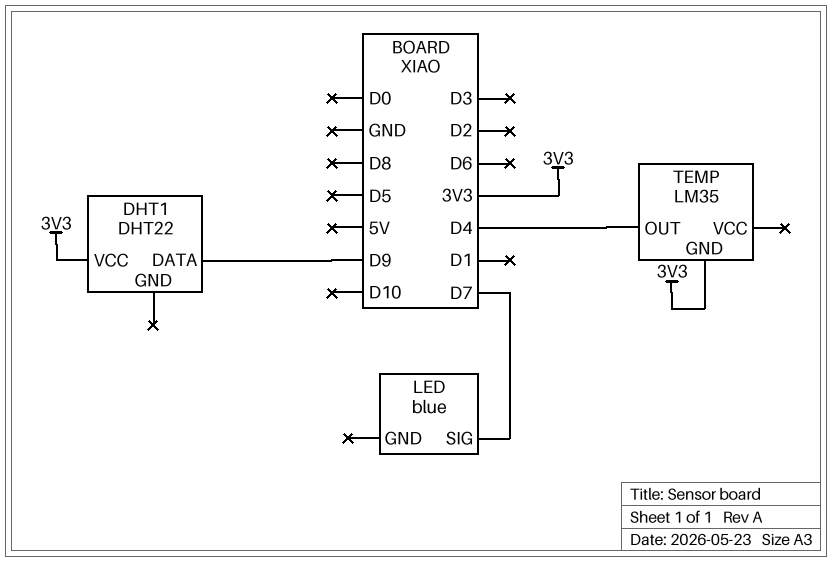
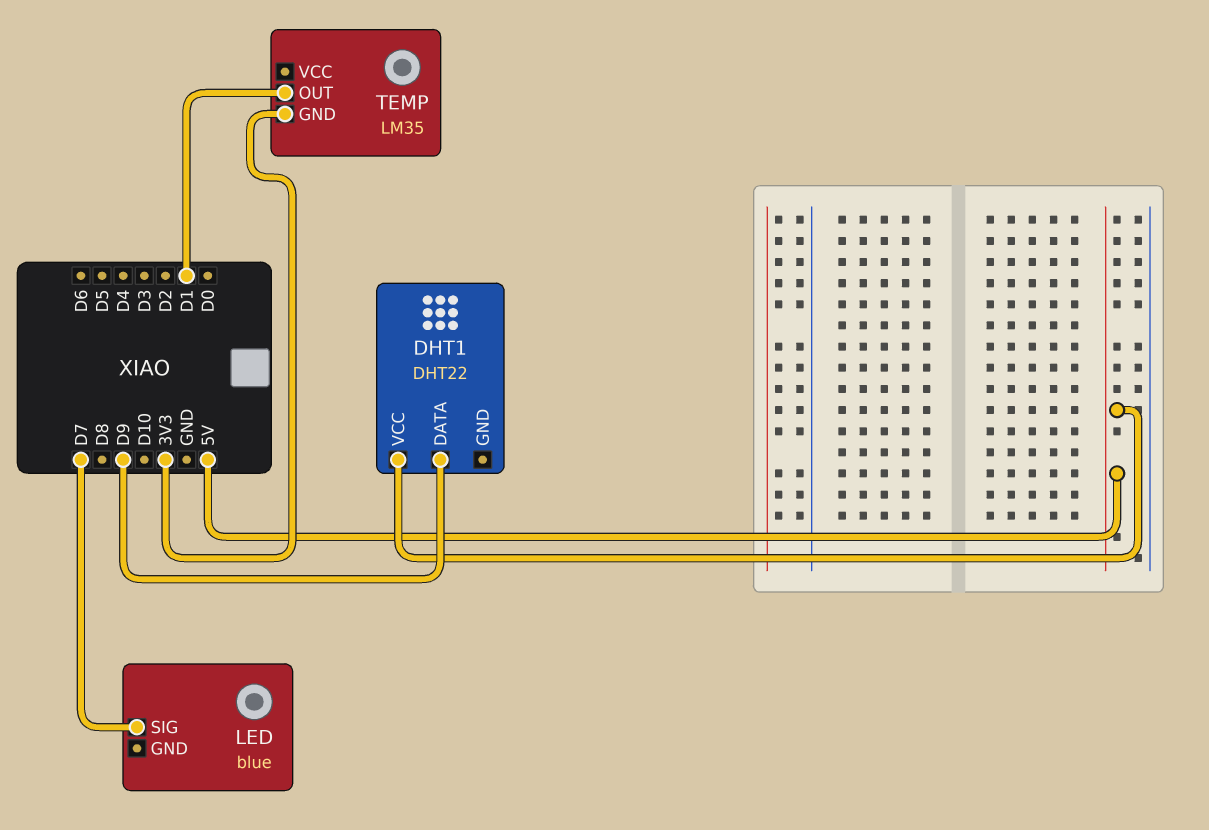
DHT1 pin VCC: 3V3 -> 5V
TEMP pin OUT: D4 -> D1

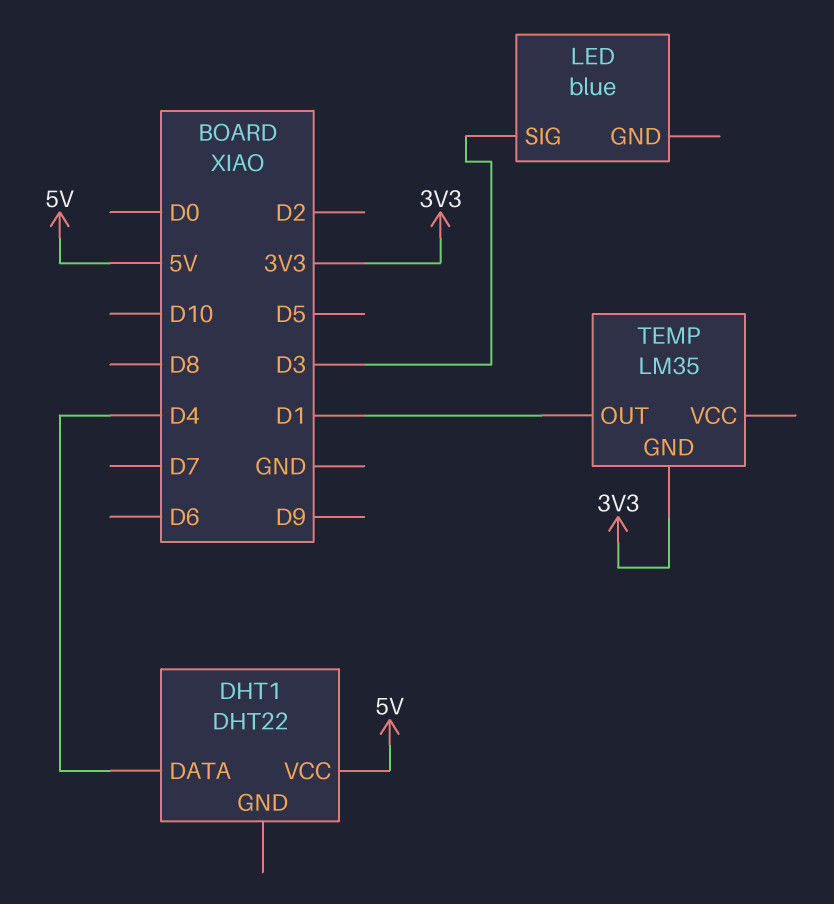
DHT1 pin DATA: D9 -> D4
LED pin SIG: D7 -> D3

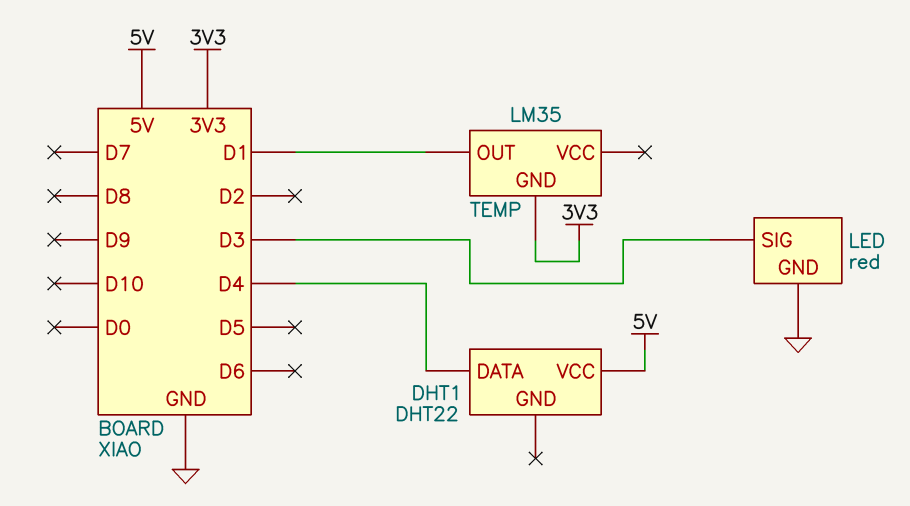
LED: blue -> red
LED pin GND: none -> GND

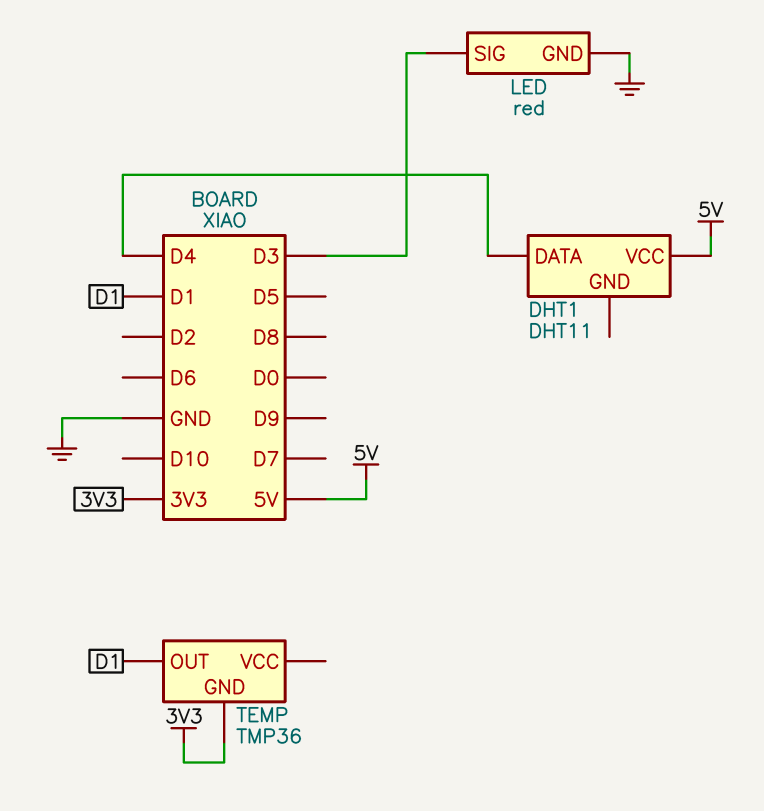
DHT1: DHT22 -> DHT11
TEMP: LM35 -> TMP36

